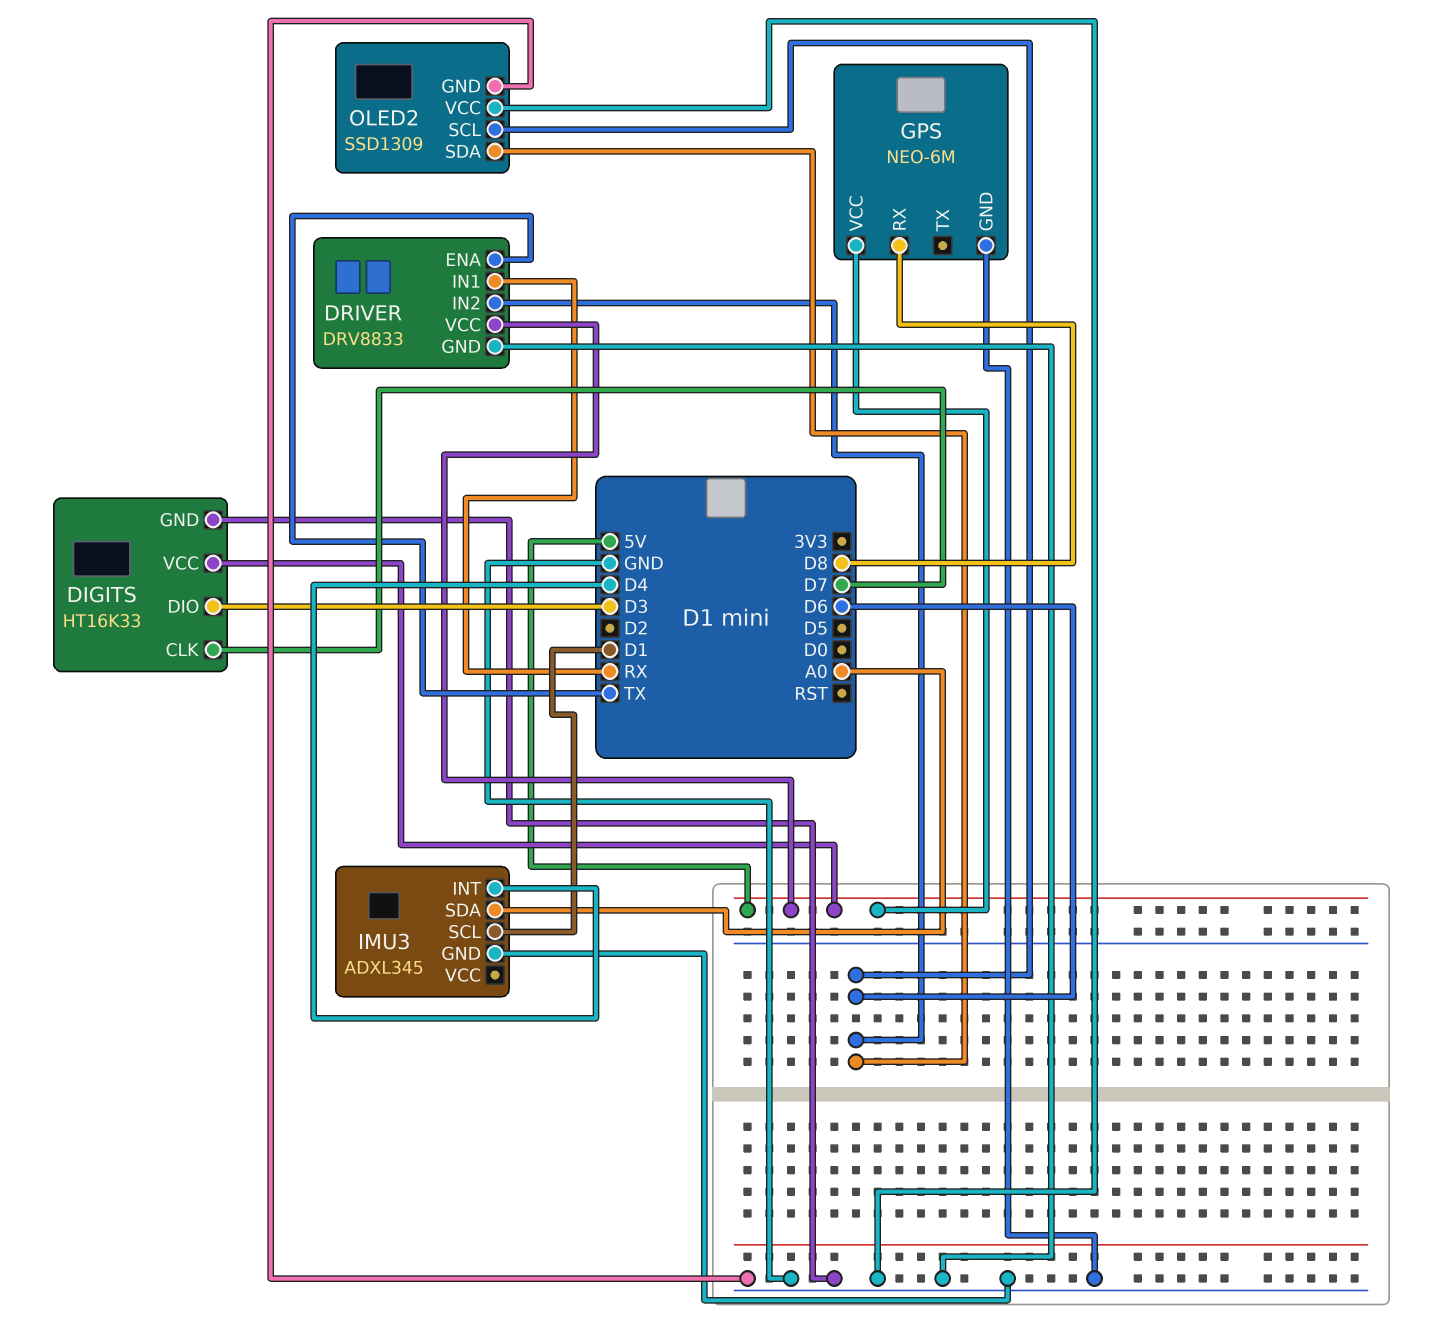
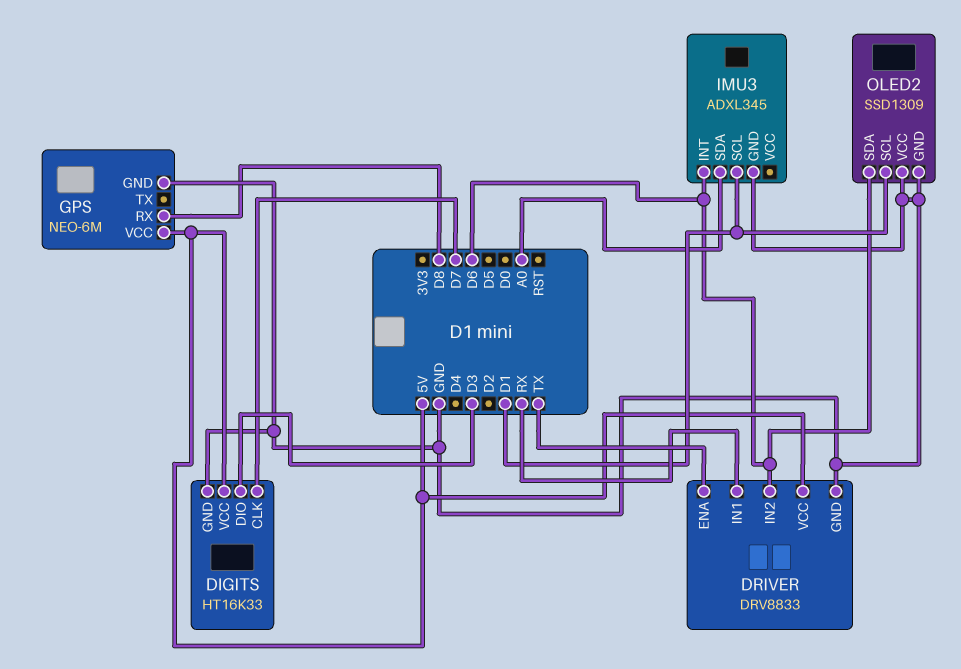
IMU3 pin INT: D4 -> D6
OLED2 pin SCL: D6 -> D1

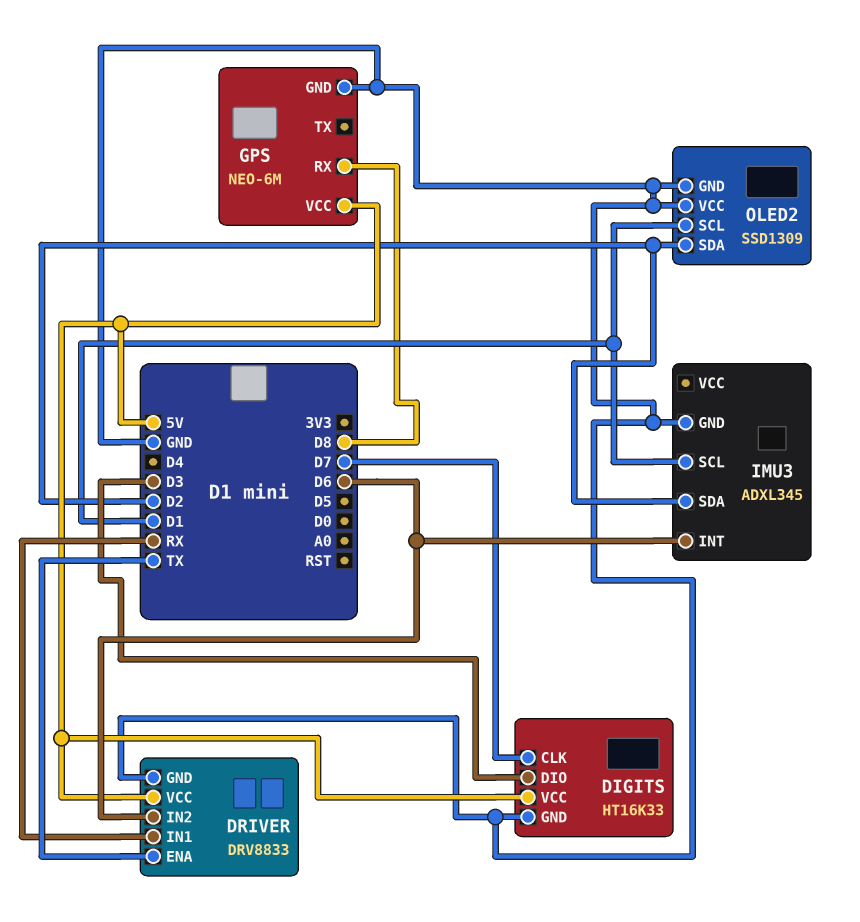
IMU3 pin SDA: A0 -> D2
OLED2 pin SDA: D6 -> D2

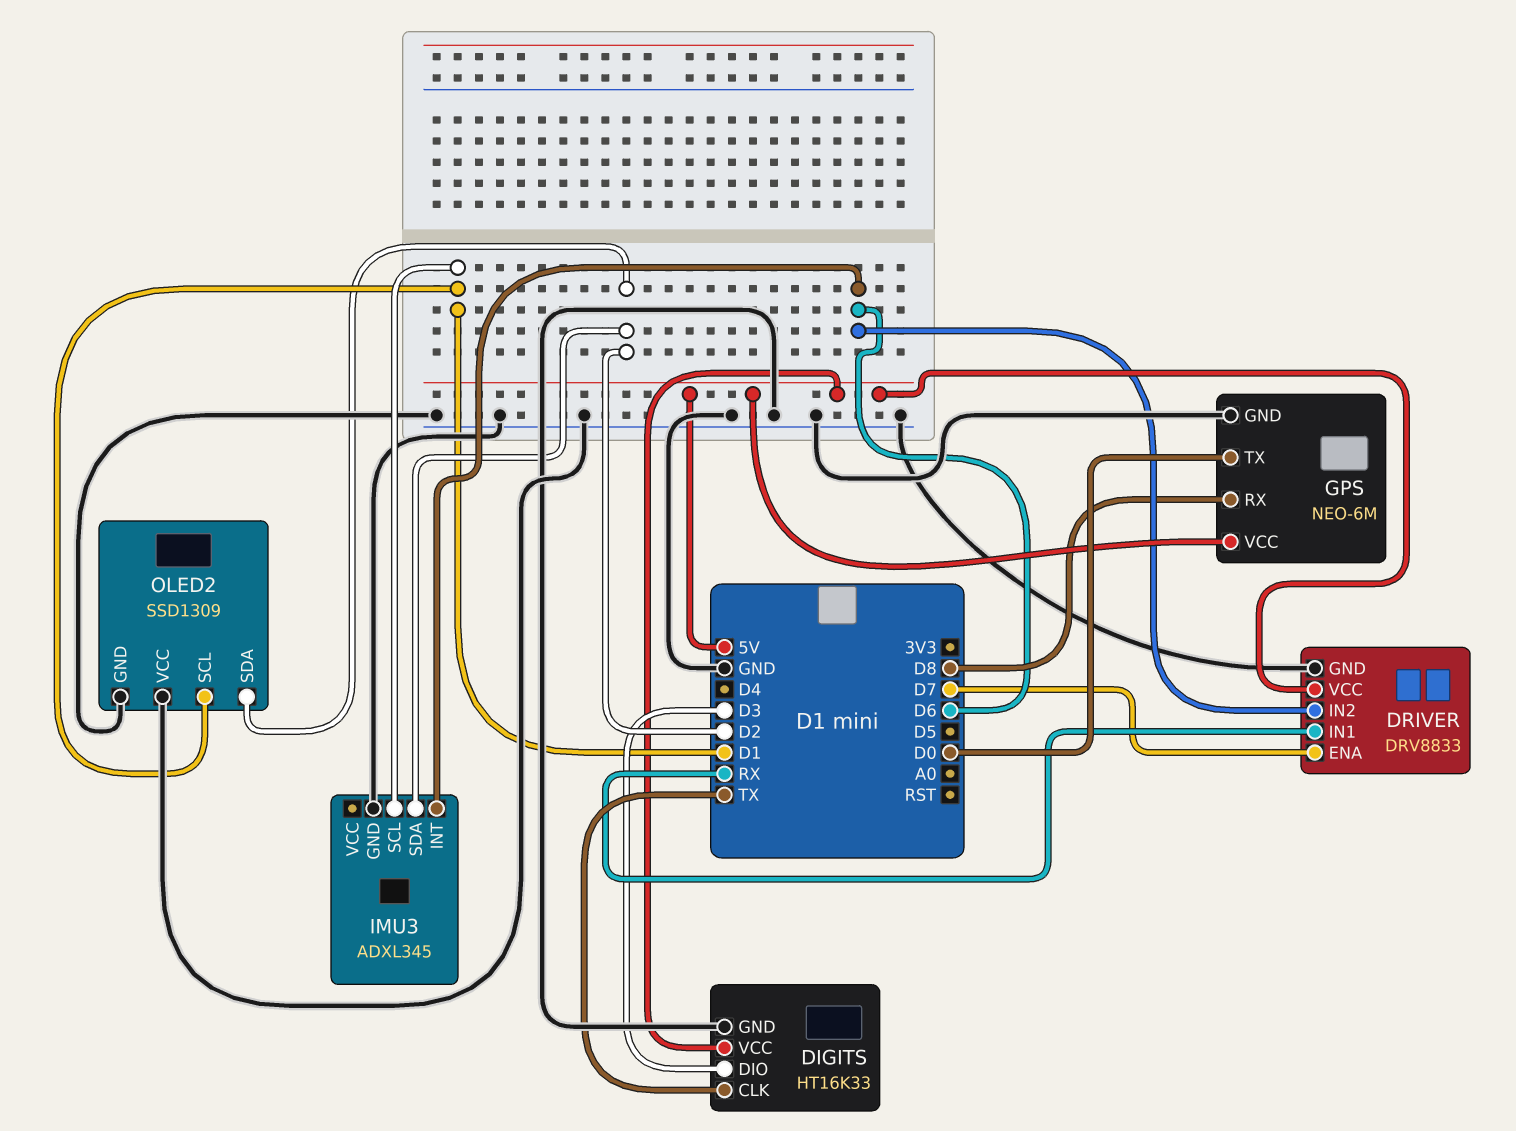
DIGITS pin CLK: D7 -> TX
DRIVER pin ENA: TX -> D7
GPS pin TX: none -> D0

